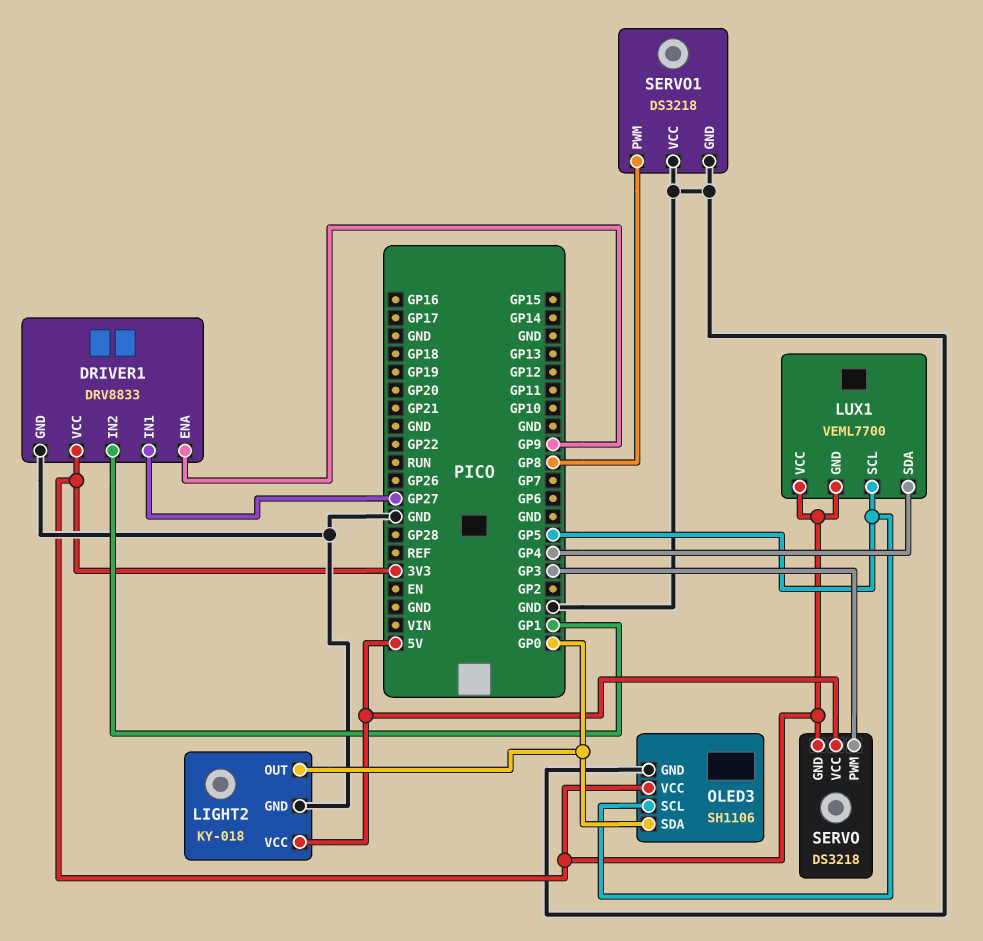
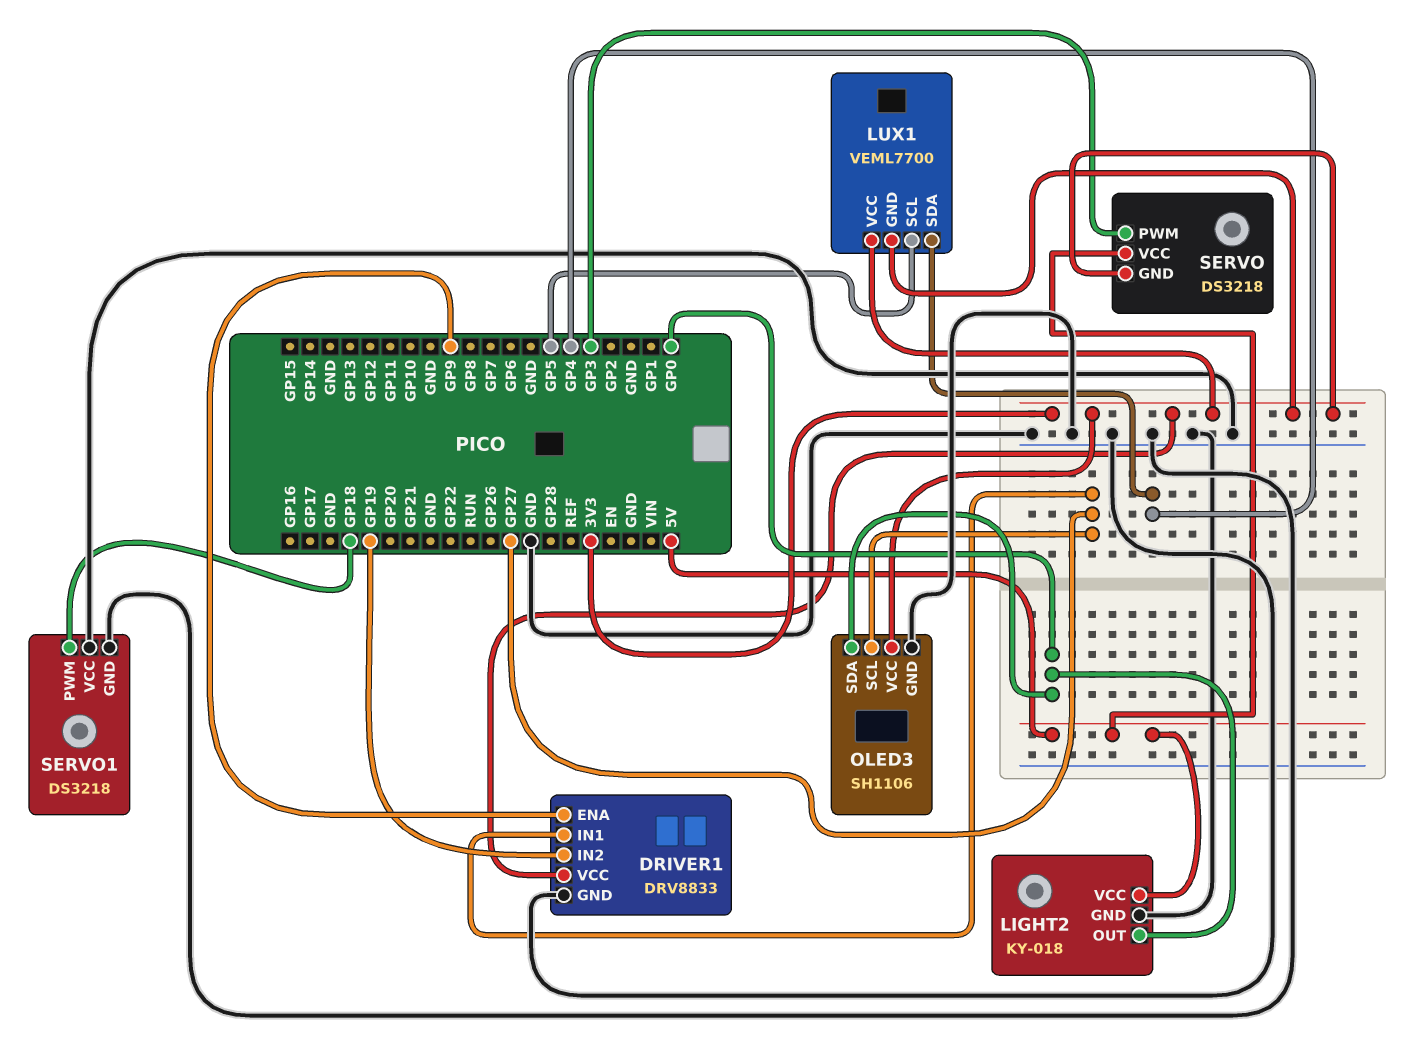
DRIVER1 pin IN2: GP1 -> GP19
OLED3 pin SCL: GP5 -> GP27
SERVO1 pin PWM: GP8 -> GP18

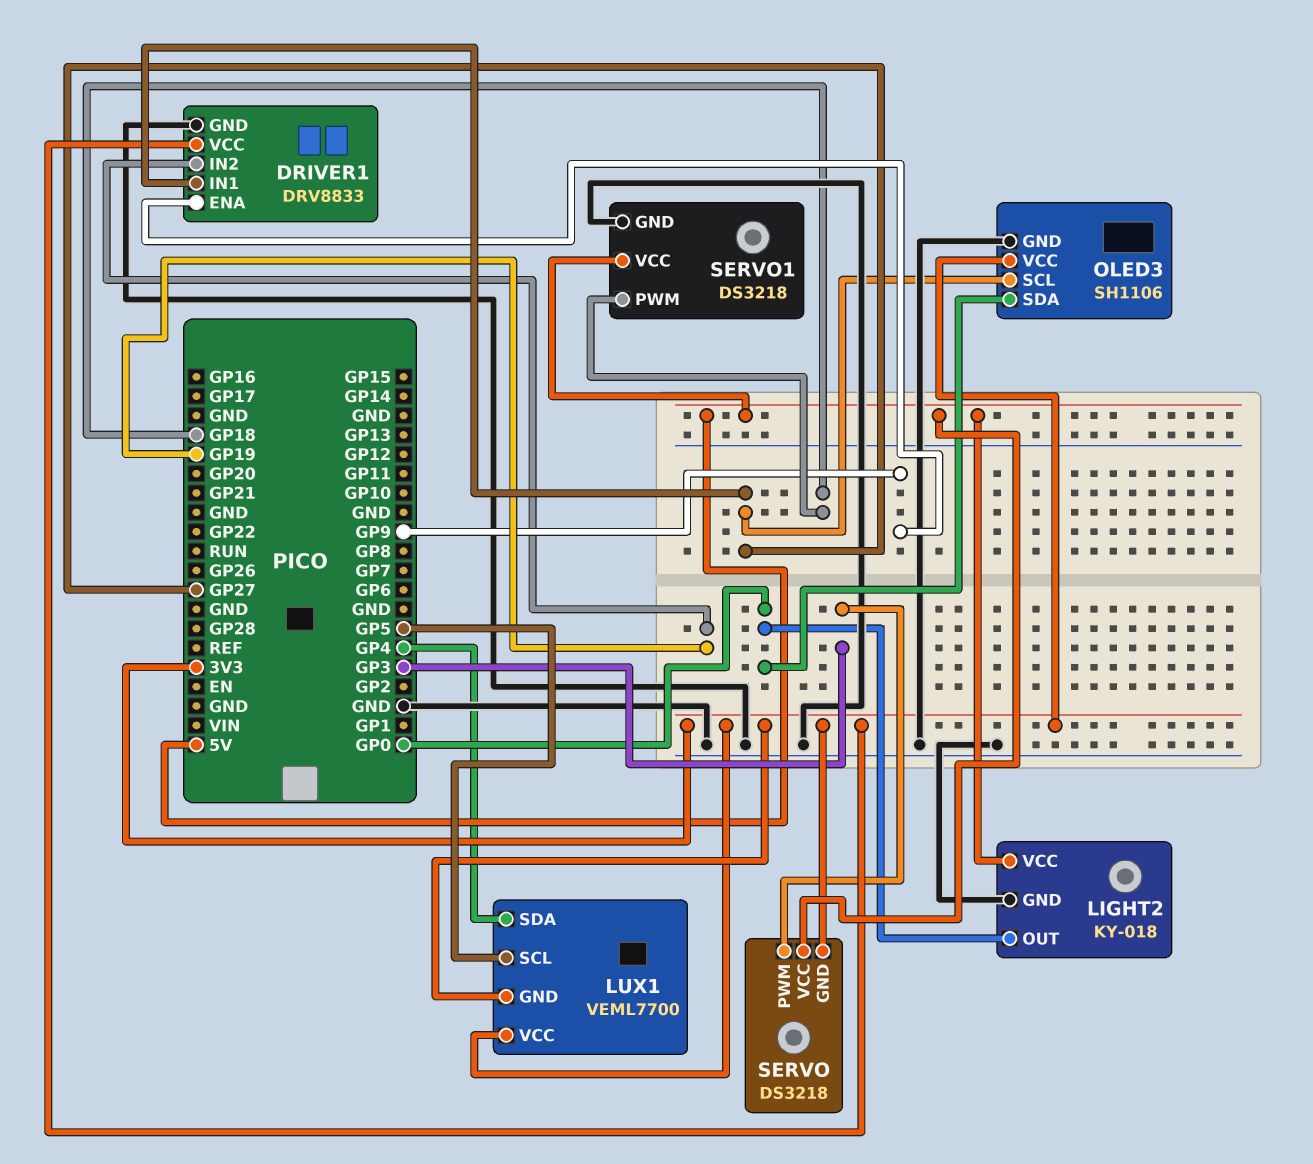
SERVO1 pin VCC: GND -> 5V

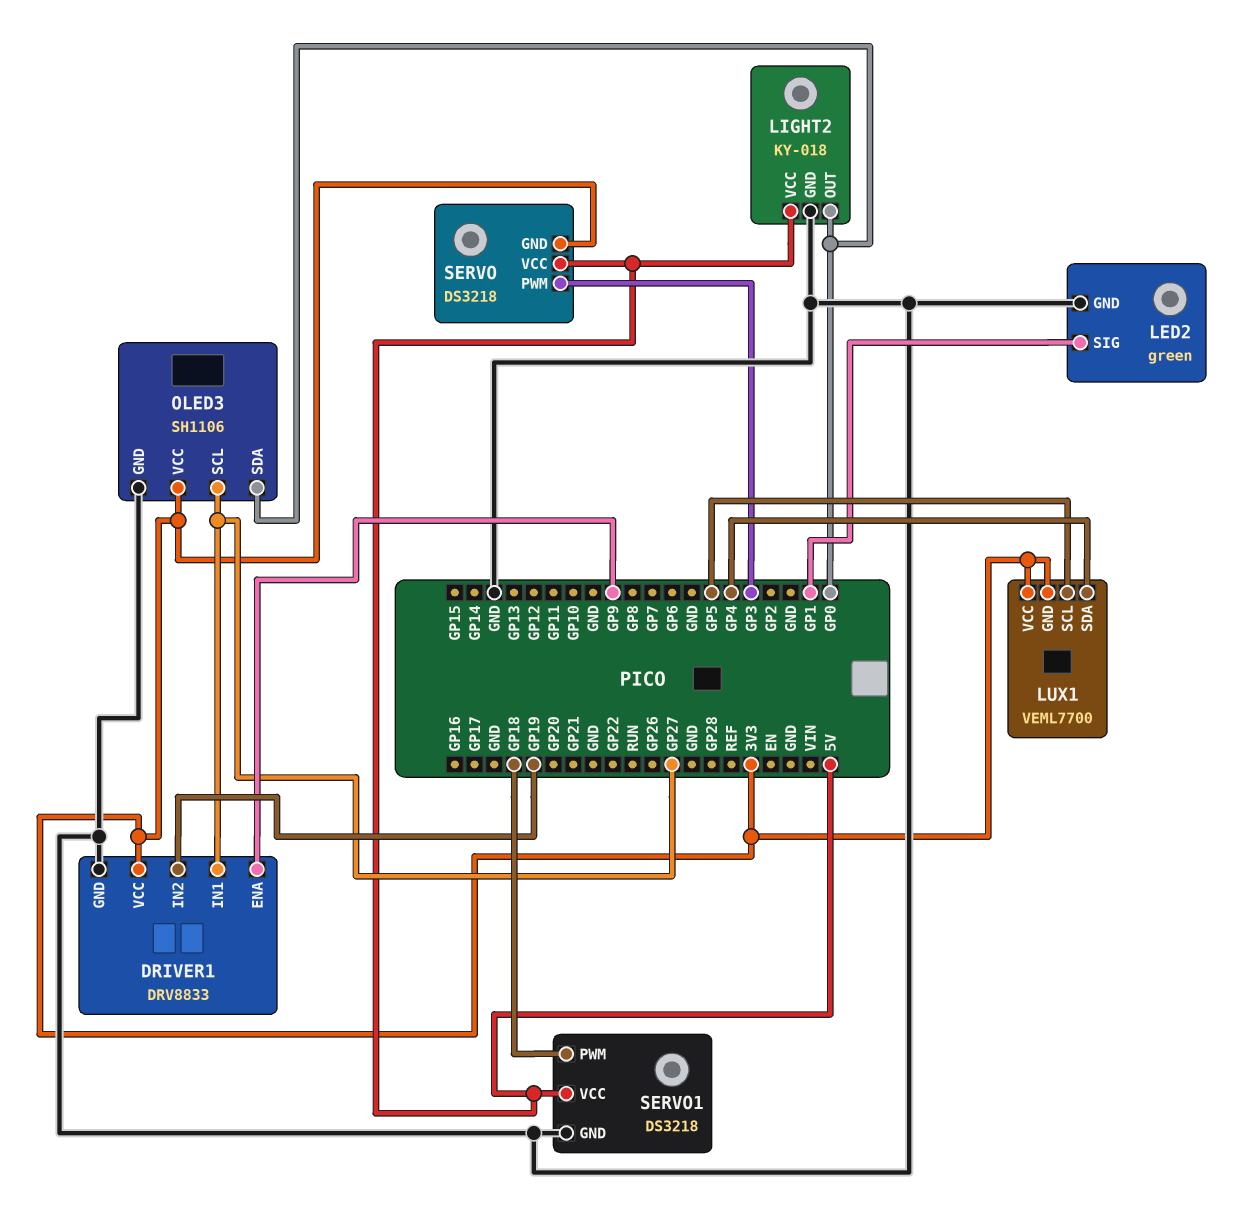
LED2: none -> green
LED2 pin GND: none -> GND
LED2 pin SIG: none -> GP1

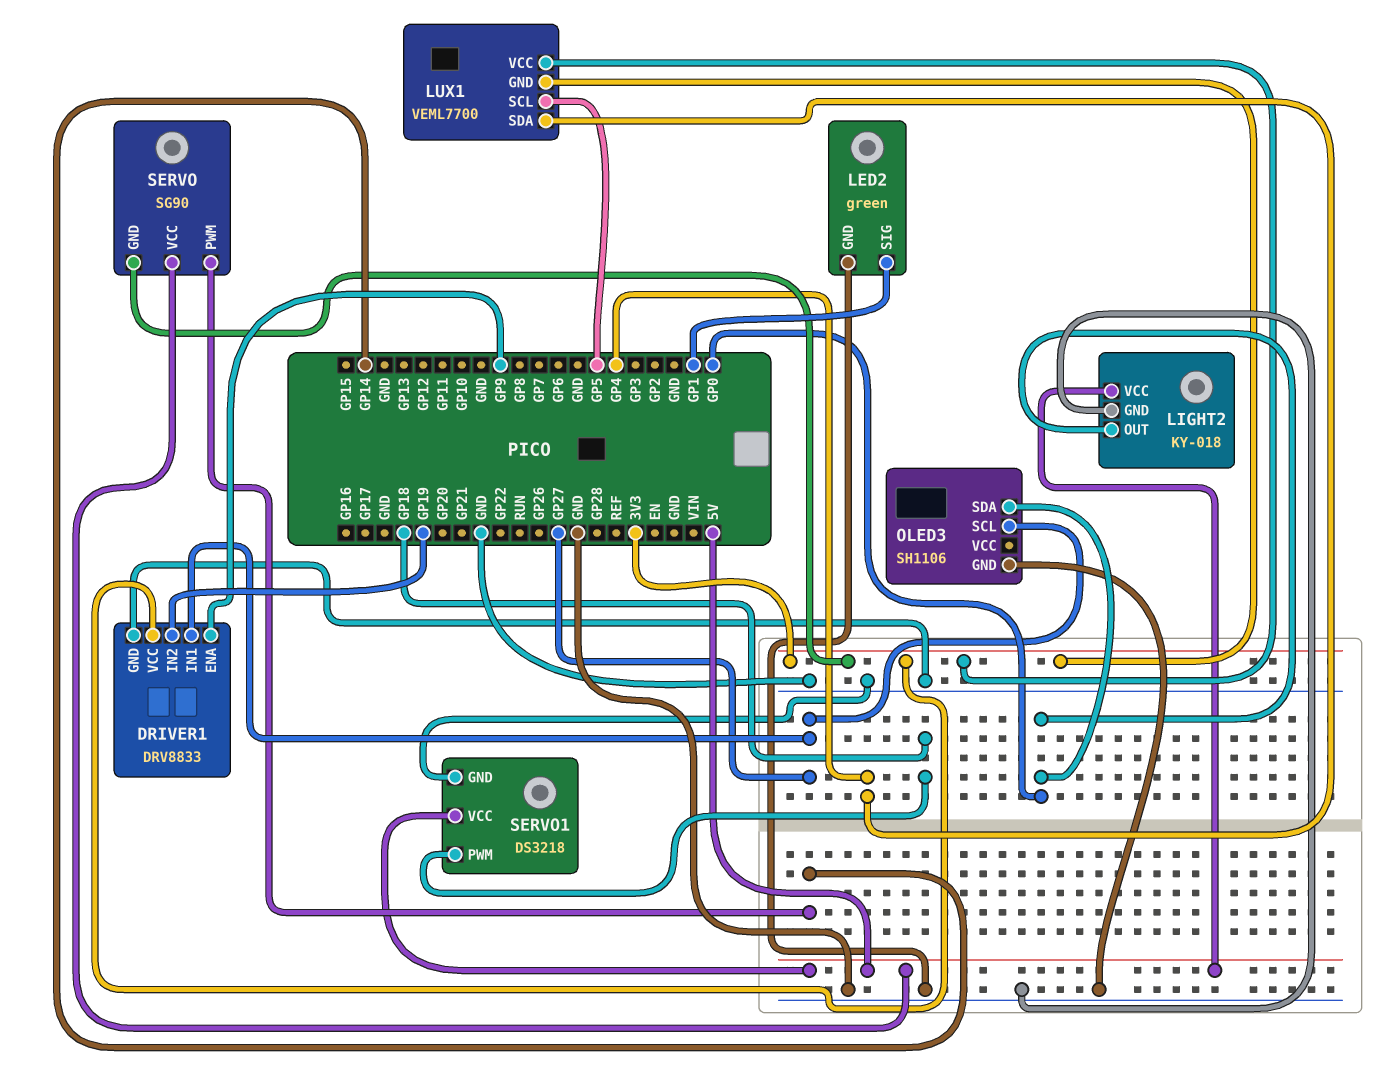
OLED3 pin VCC: 3V3 -> none
SERVO: DS3218 -> SG90
SERVO pin PWM: GP3 -> GP14

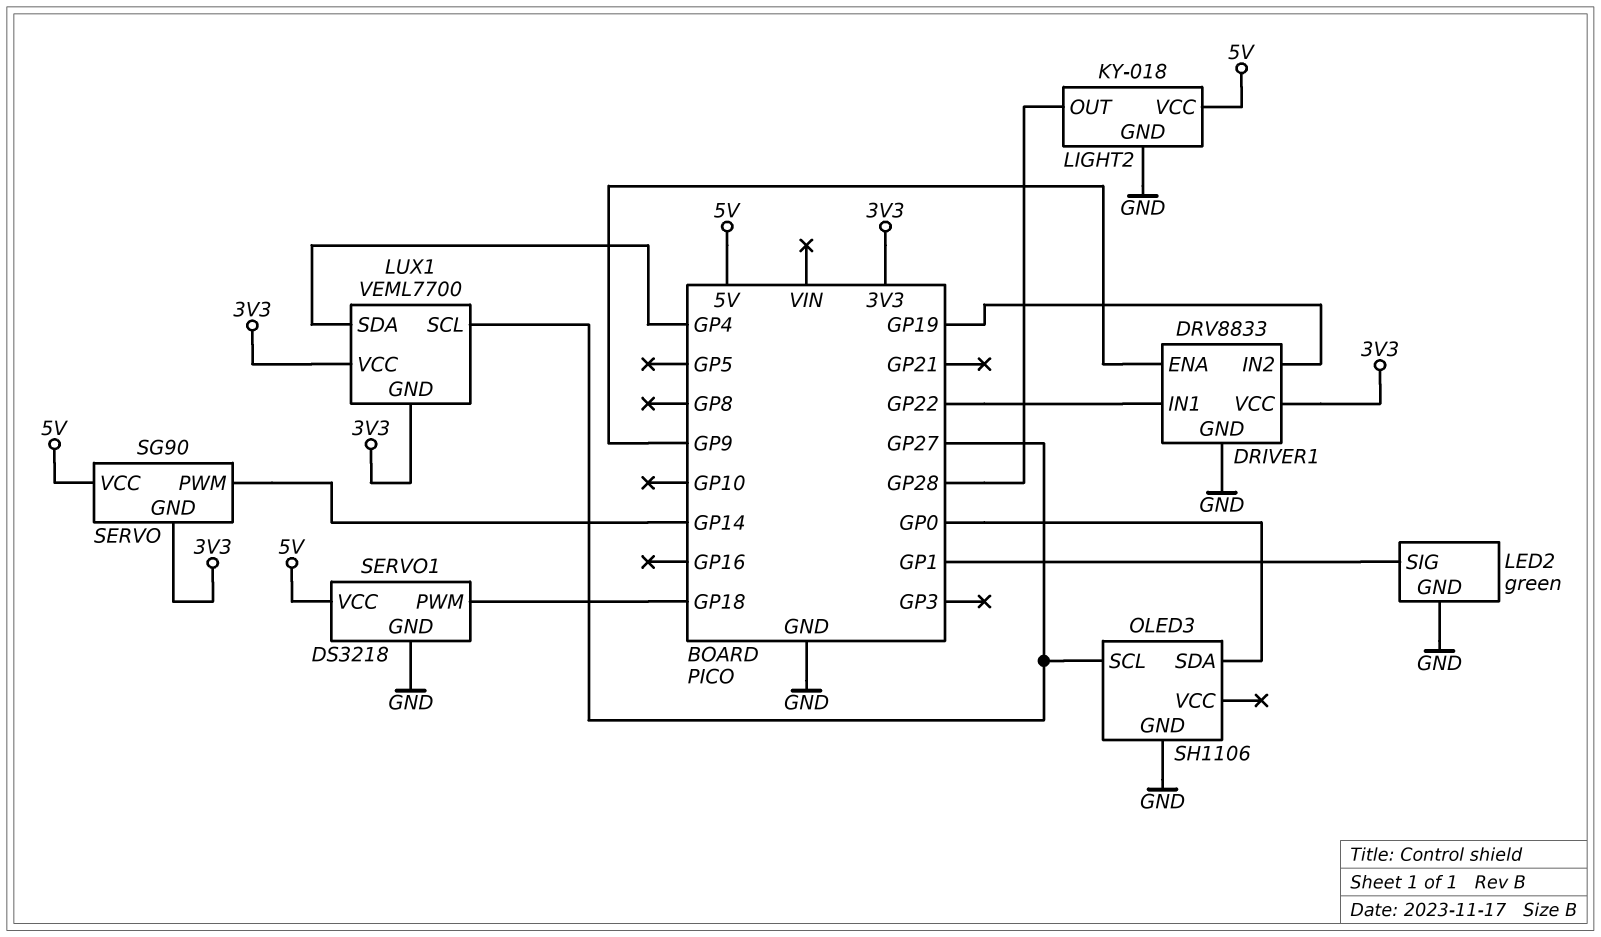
DRIVER1 pin IN1: GP27 -> GP22
LIGHT2 pin OUT: GP0 -> GP28
LUX1 pin SCL: GP5 -> GP27

